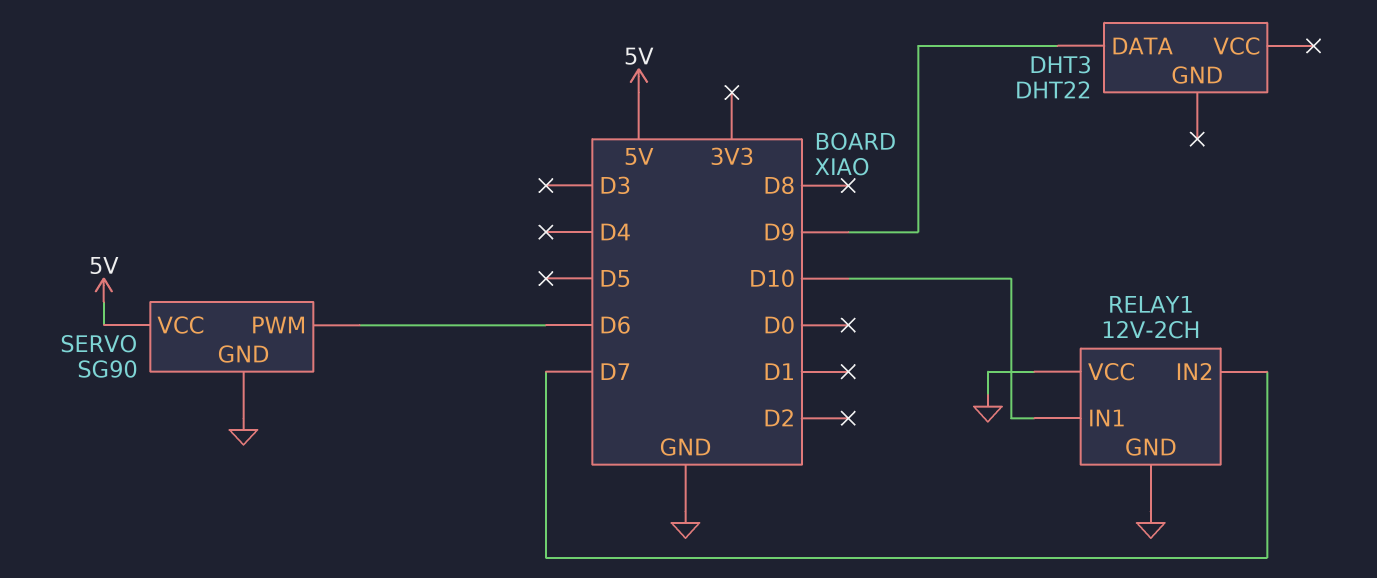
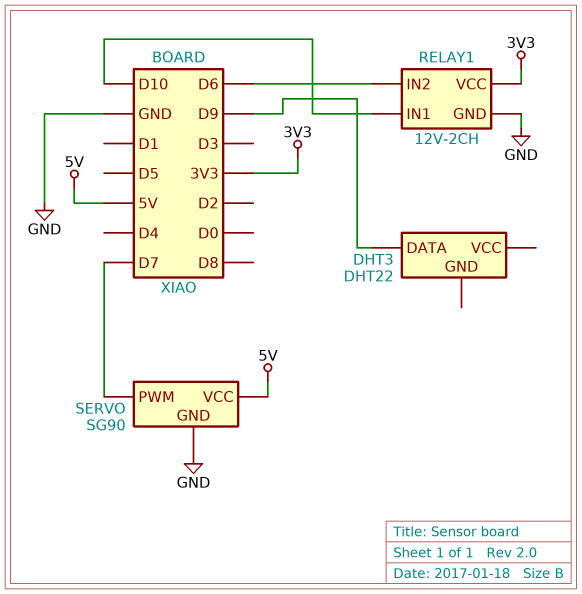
RELAY1 pin IN2: D7 -> D6
RELAY1 pin VCC: GND -> 3V3
SERVO pin PWM: D6 -> D7

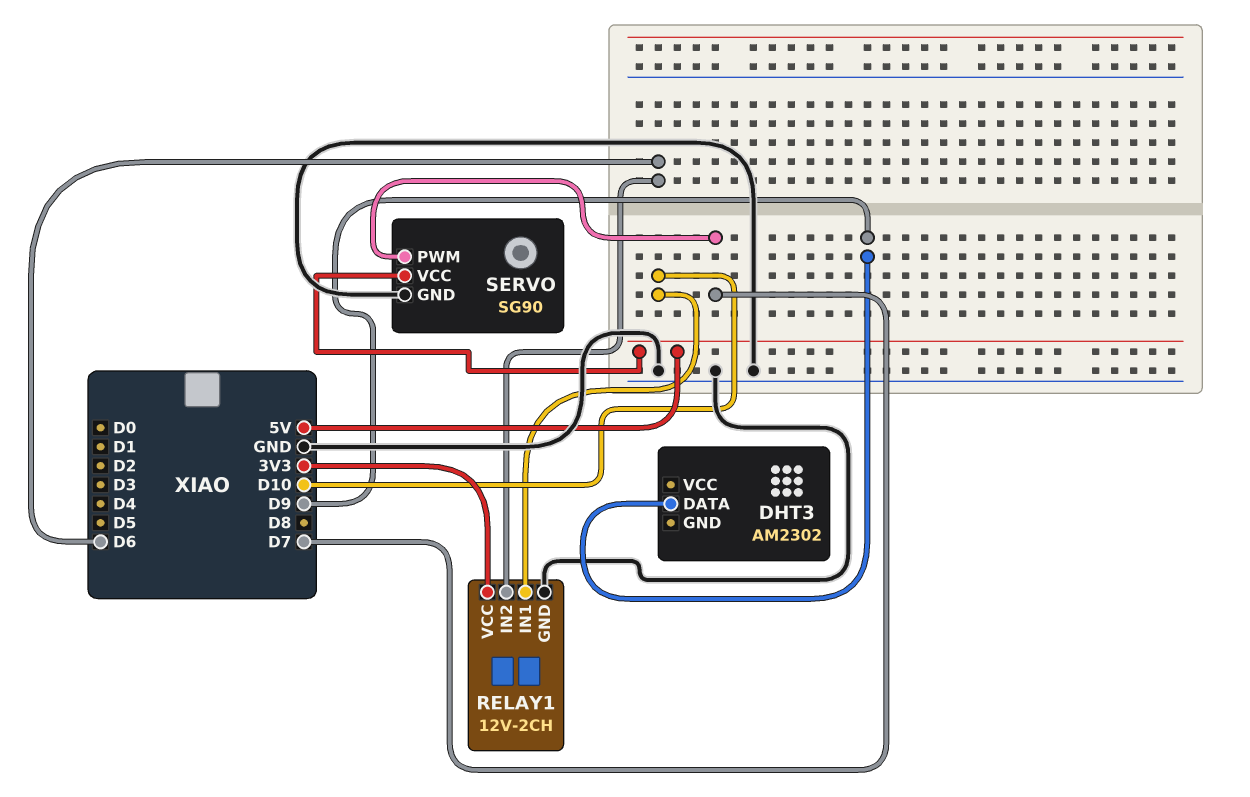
DHT3: DHT22 -> AM2302

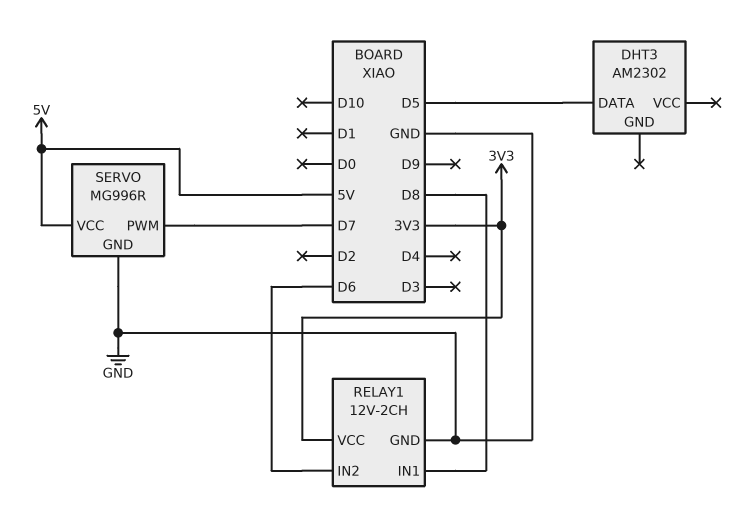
DHT3 pin DATA: D9 -> D5
RELAY1 pin IN1: D10 -> D8
SERVO: SG90 -> MG996R

